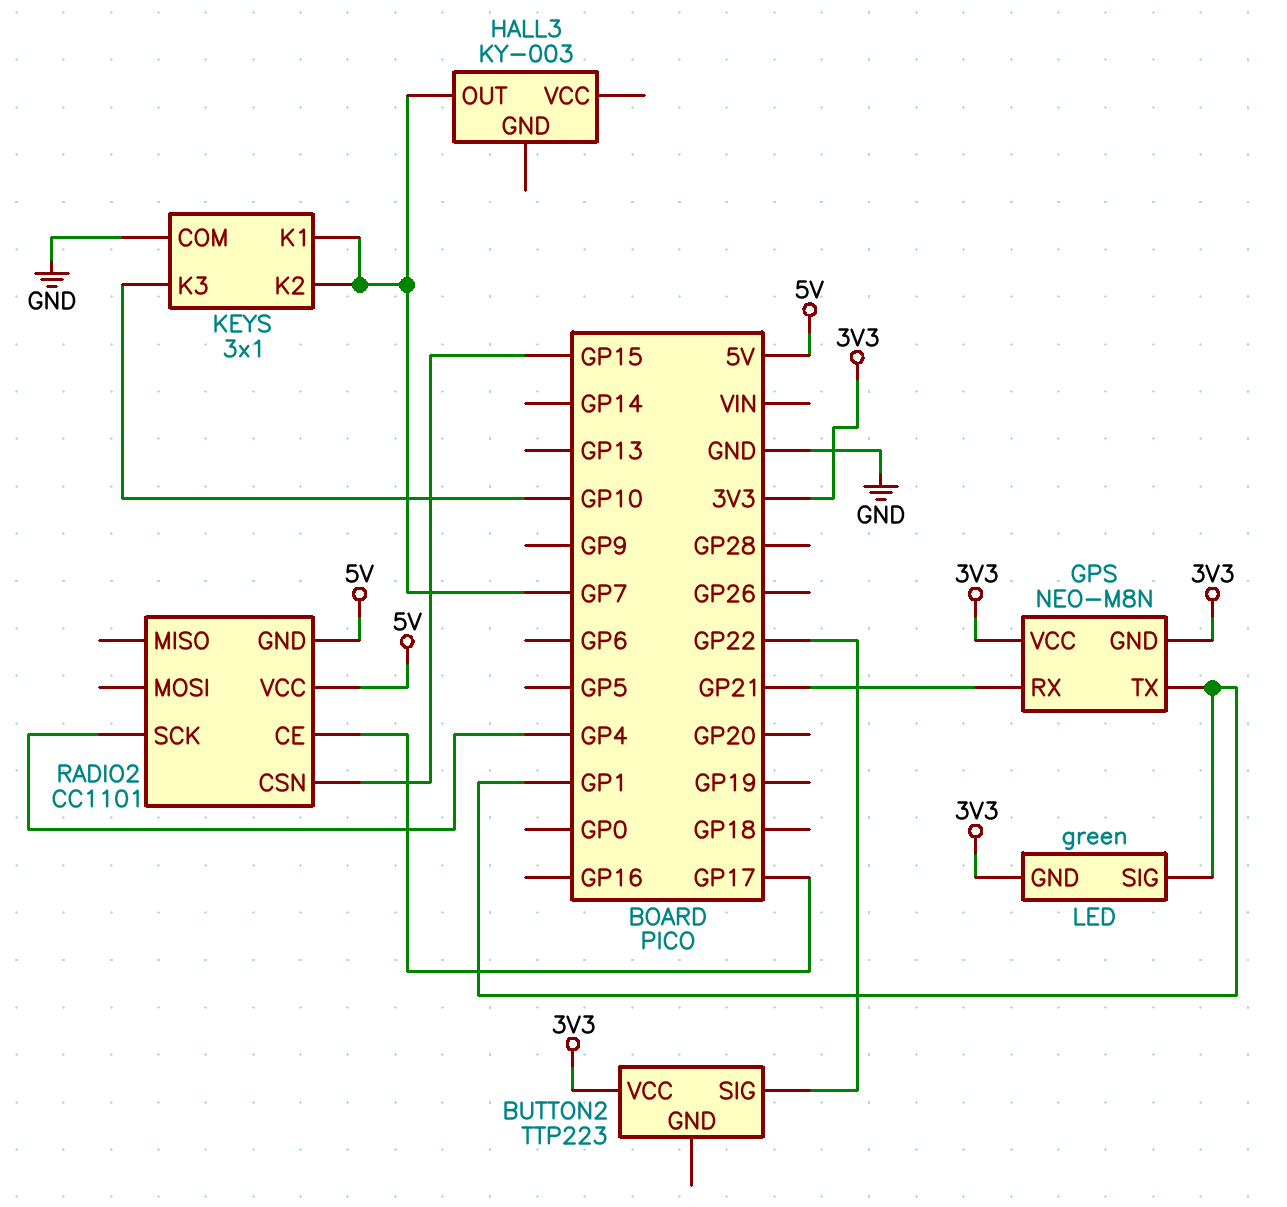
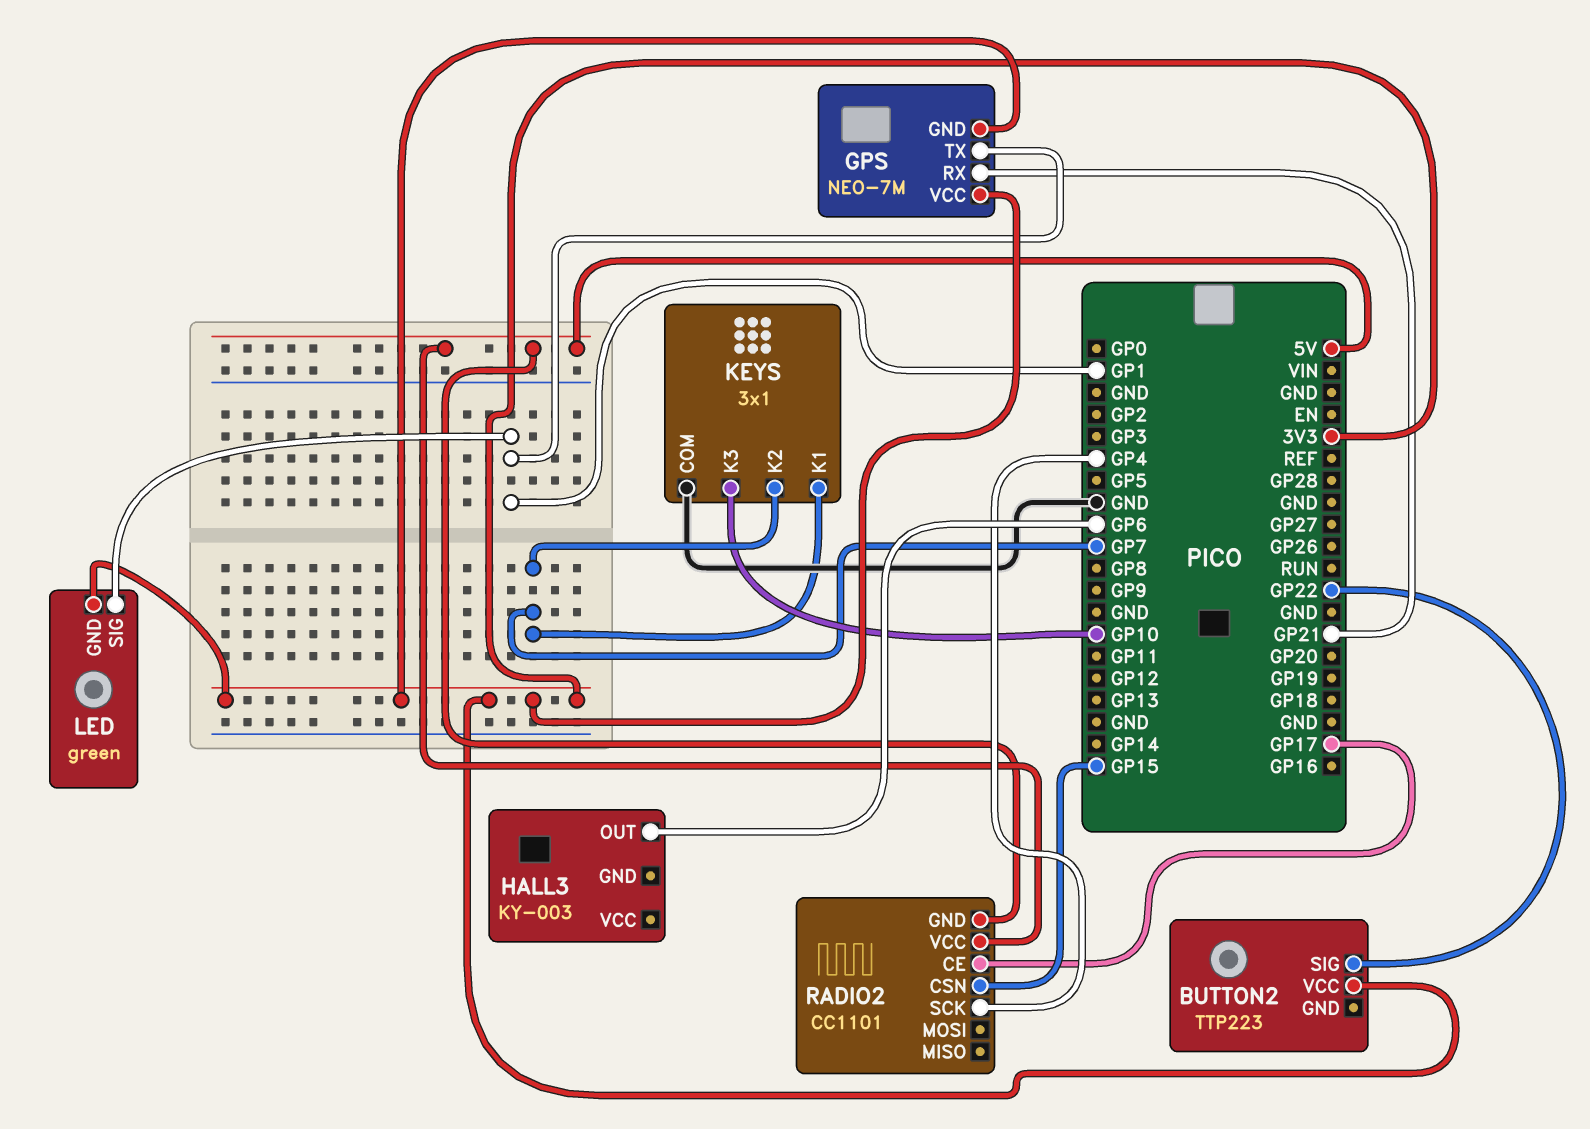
GPS: NEO-M8N -> NEO-7M
HALL3 pin OUT: GP7 -> GP6

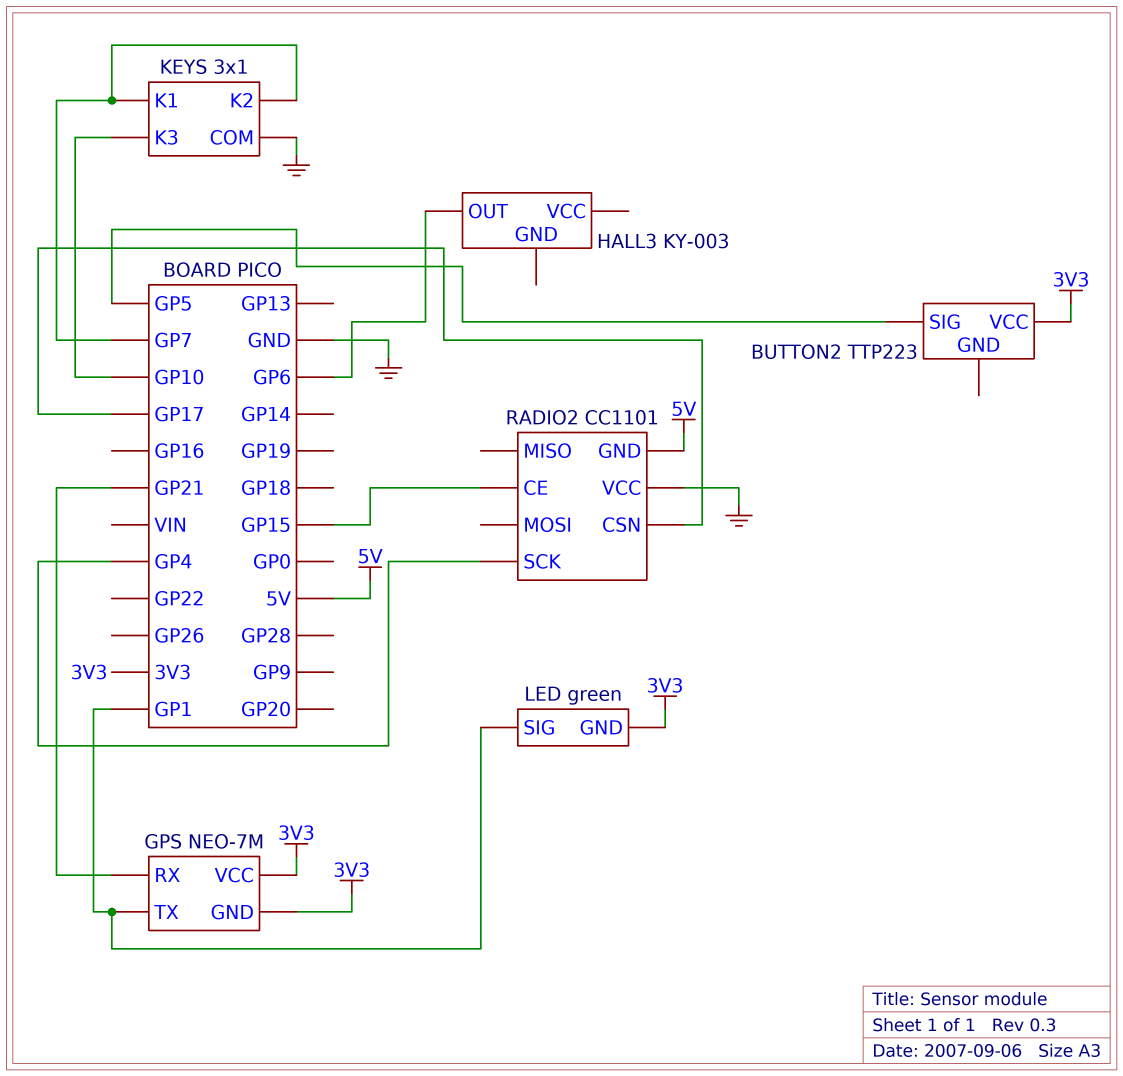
BUTTON2 pin SIG: GP22 -> GP5
RADIO2 pin CE: GP17 -> GP15
RADIO2 pin CSN: GP15 -> GP17
RADIO2 pin VCC: 5V -> GND

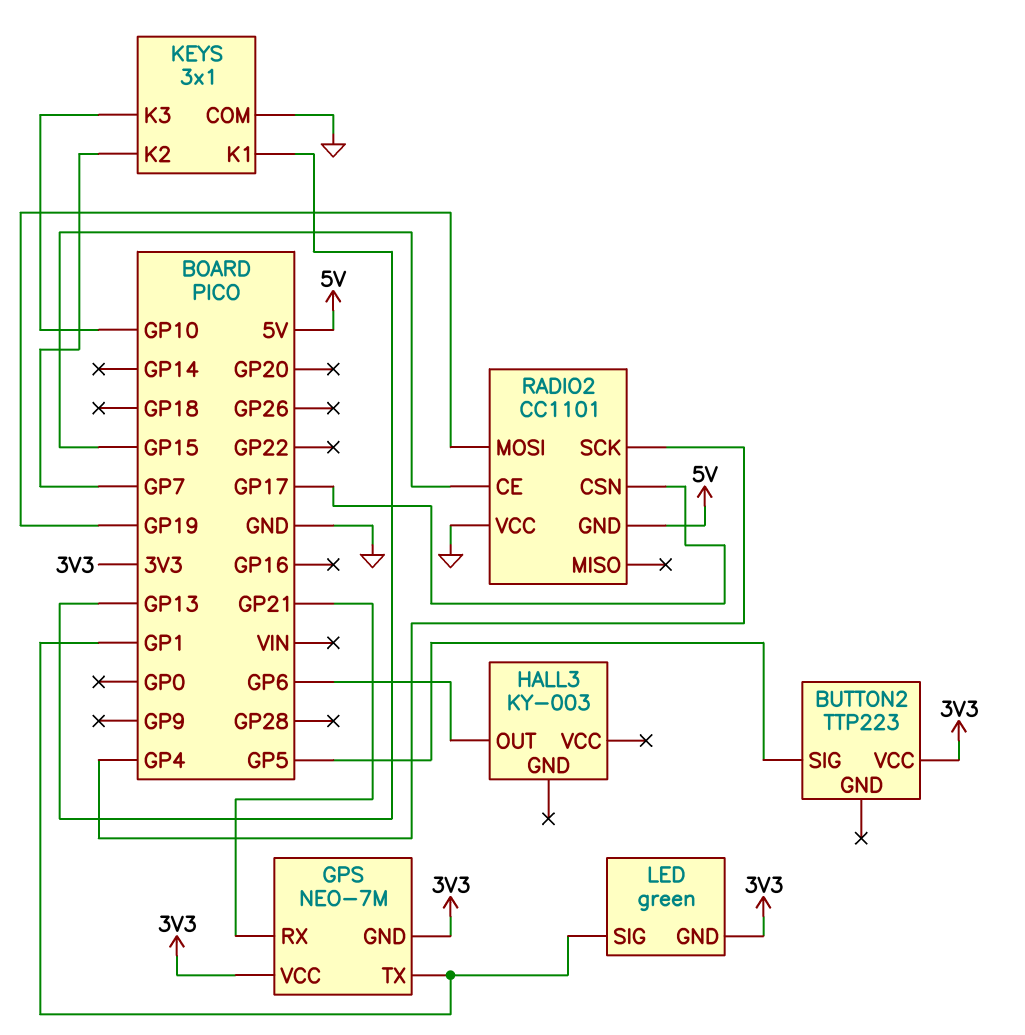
KEYS pin K1: GP7 -> GP13
RADIO2 pin MOSI: none -> GP19

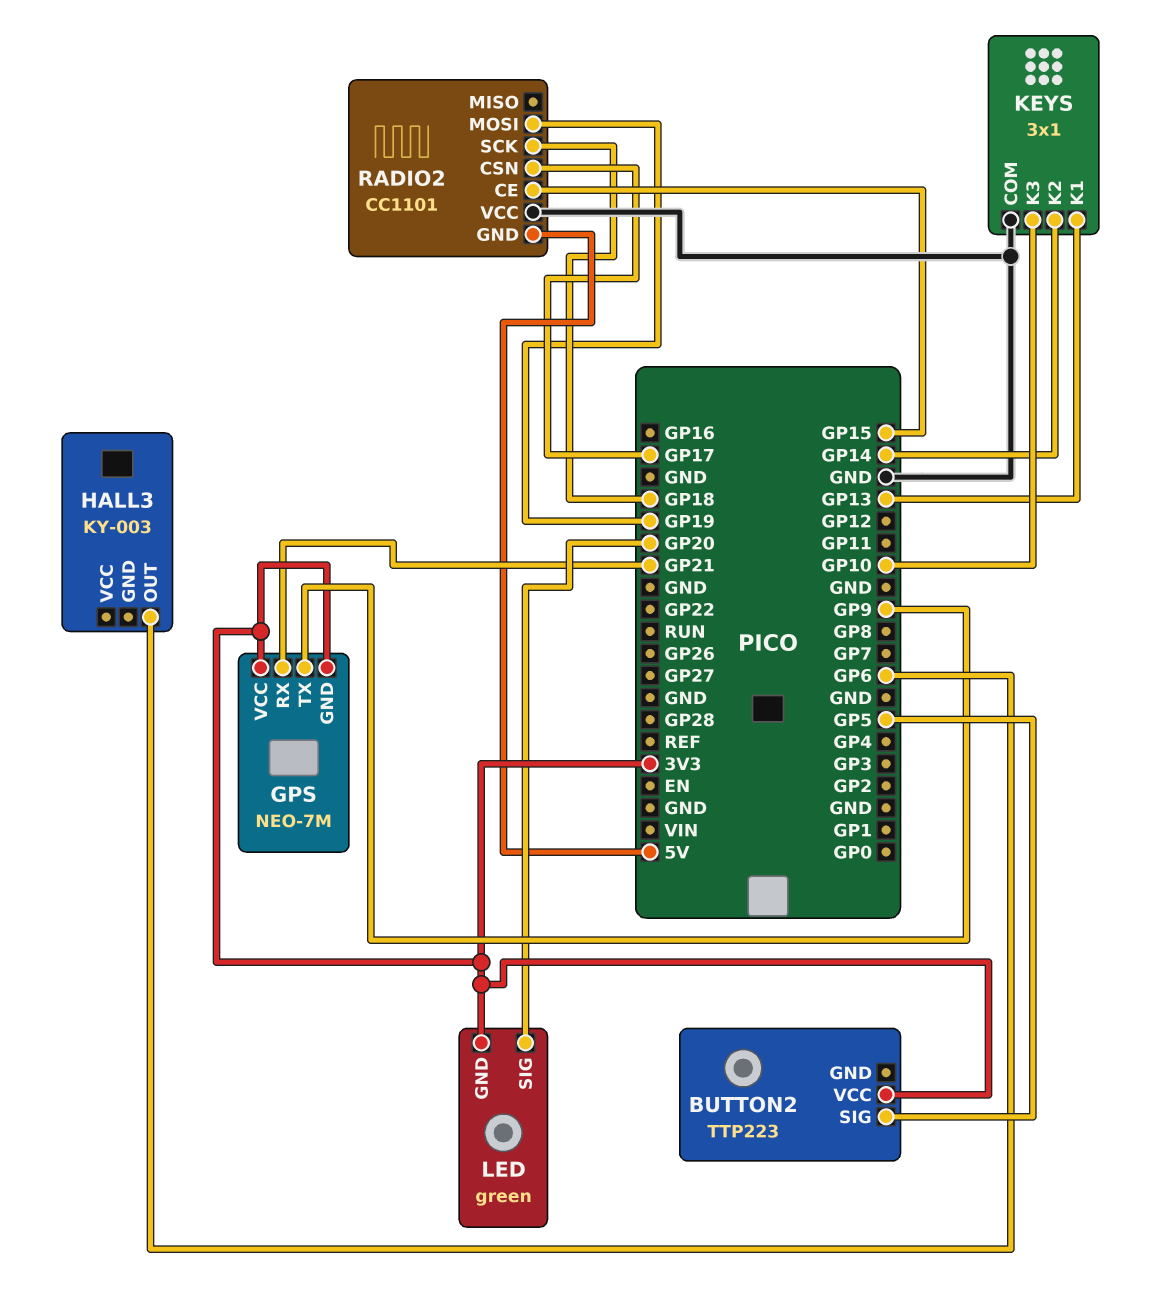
GPS pin TX: GP1 -> GP9
KEYS pin K2: GP7 -> GP14
LED pin SIG: GP1 -> GP20
RADIO2 pin SCK: GP4 -> GP18

